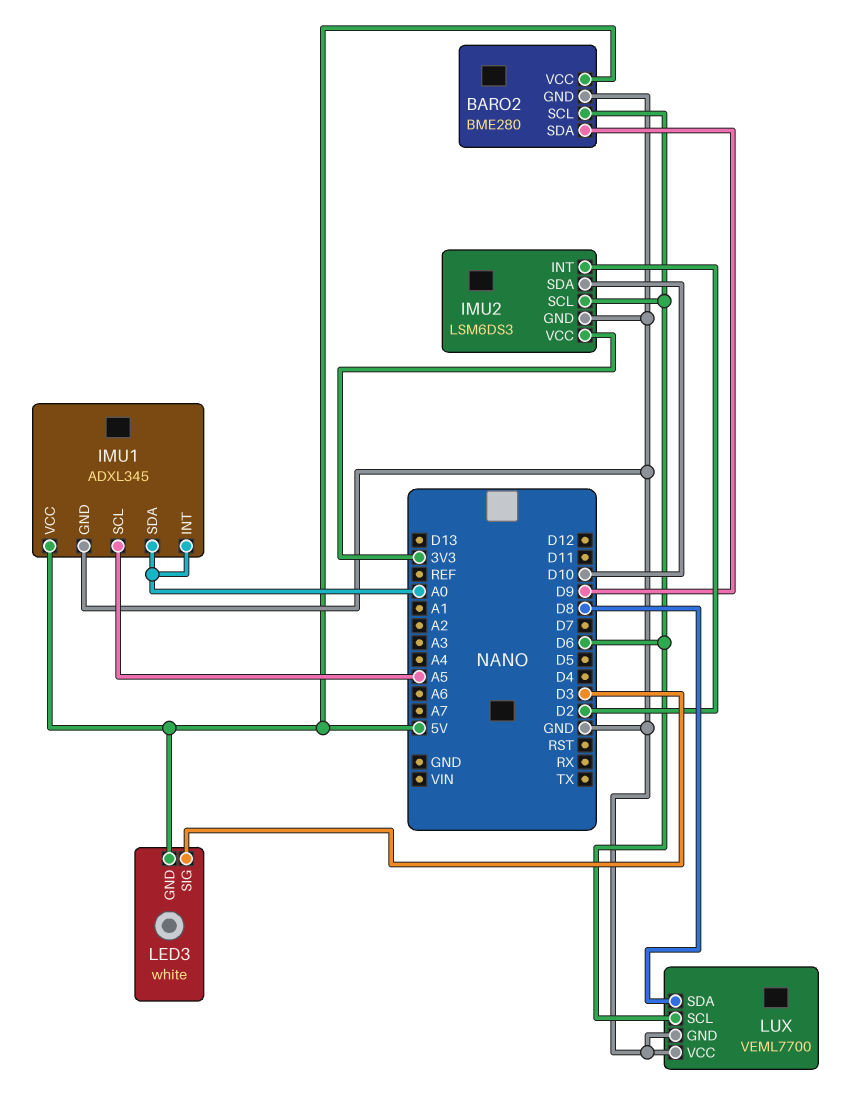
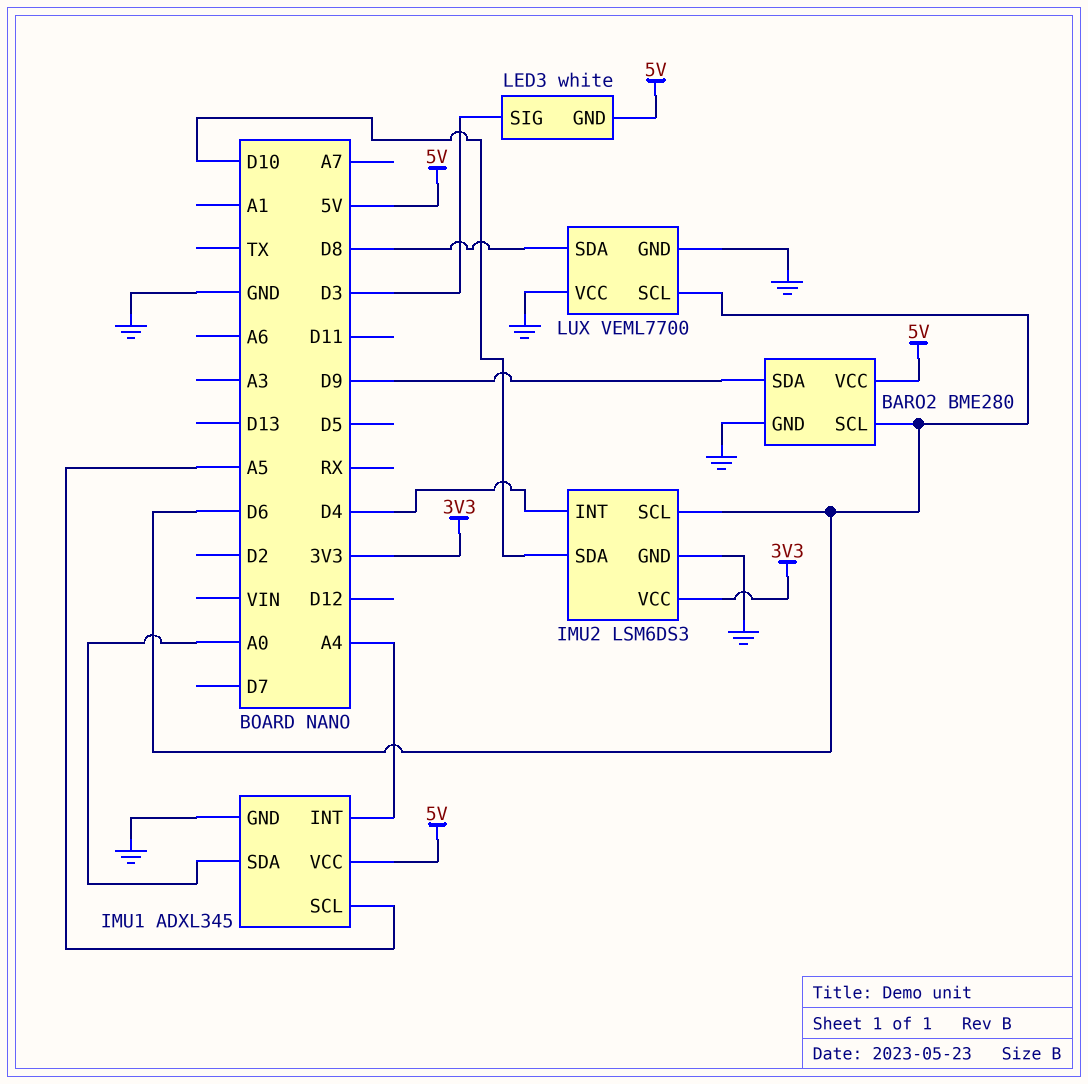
IMU1 pin INT: A0 -> A4
IMU2 pin INT: D2 -> D4

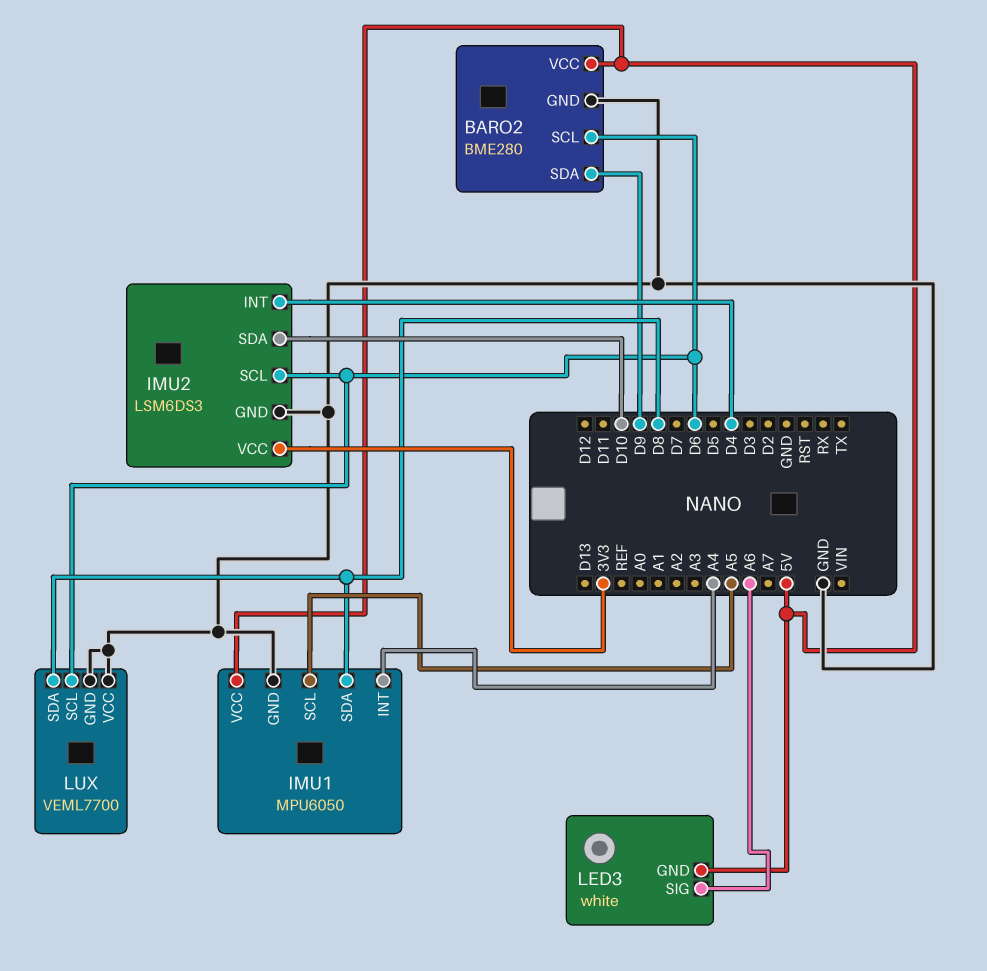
IMU1: ADXL345 -> MPU6050
IMU1 pin SDA: A0 -> D8
LED3 pin SIG: D3 -> A6

